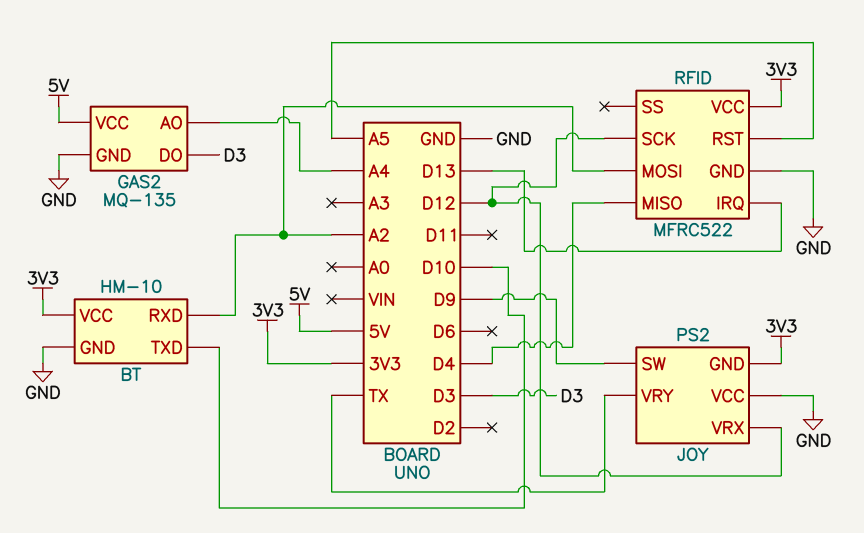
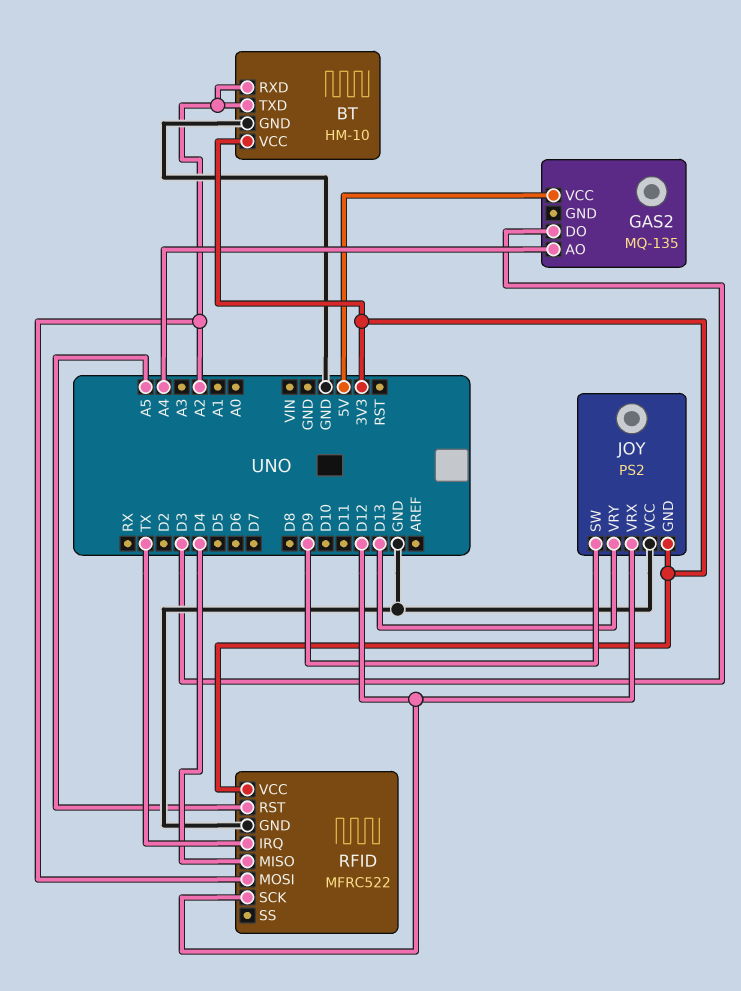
BT pin TXD: D10 -> A2
GAS2 pin GND: GND -> none
JOY pin VRY: TX -> D13
RFID pin IRQ: D13 -> TX

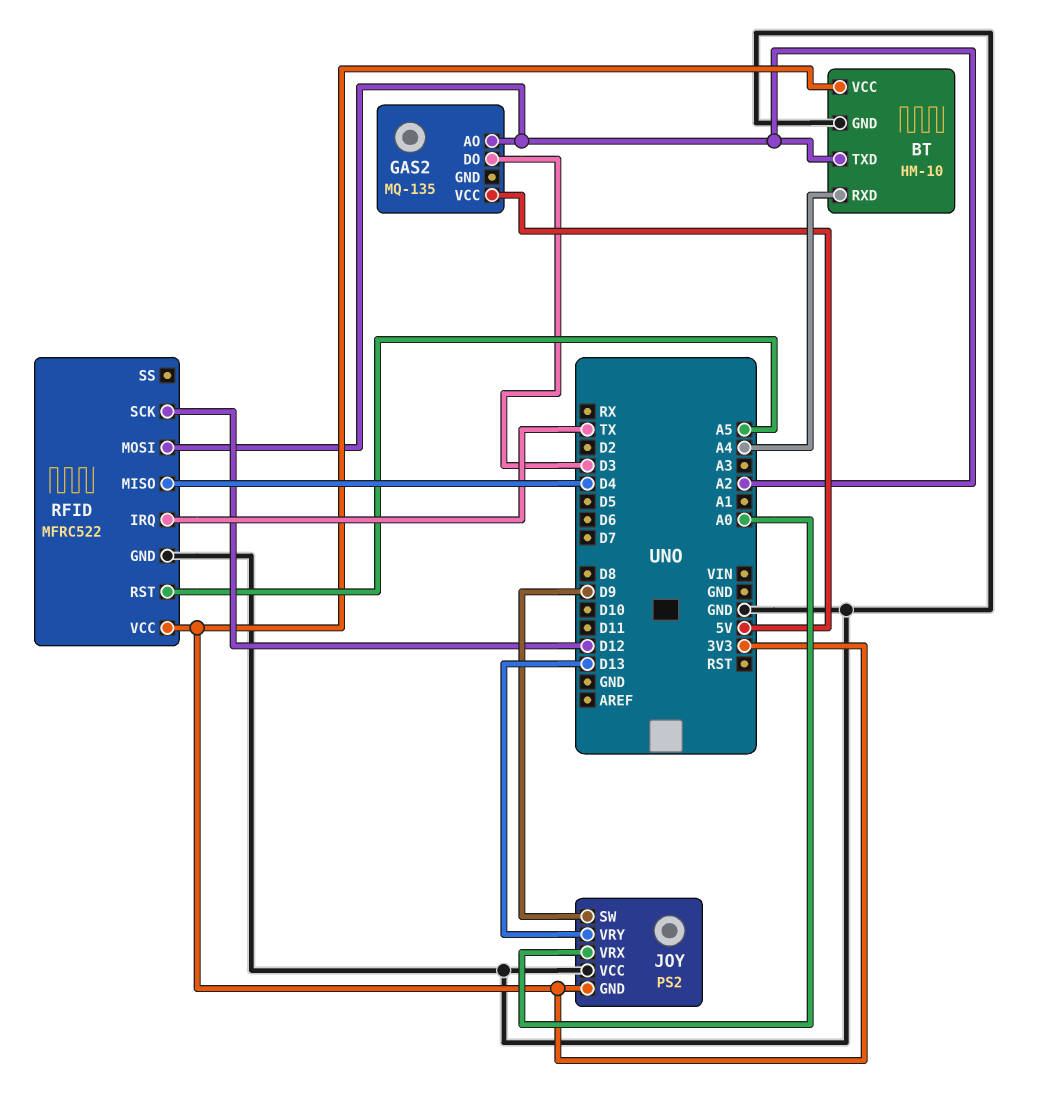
BT pin RXD: A2 -> A4
GAS2 pin AO: A4 -> A2
JOY pin VRX: D12 -> A0

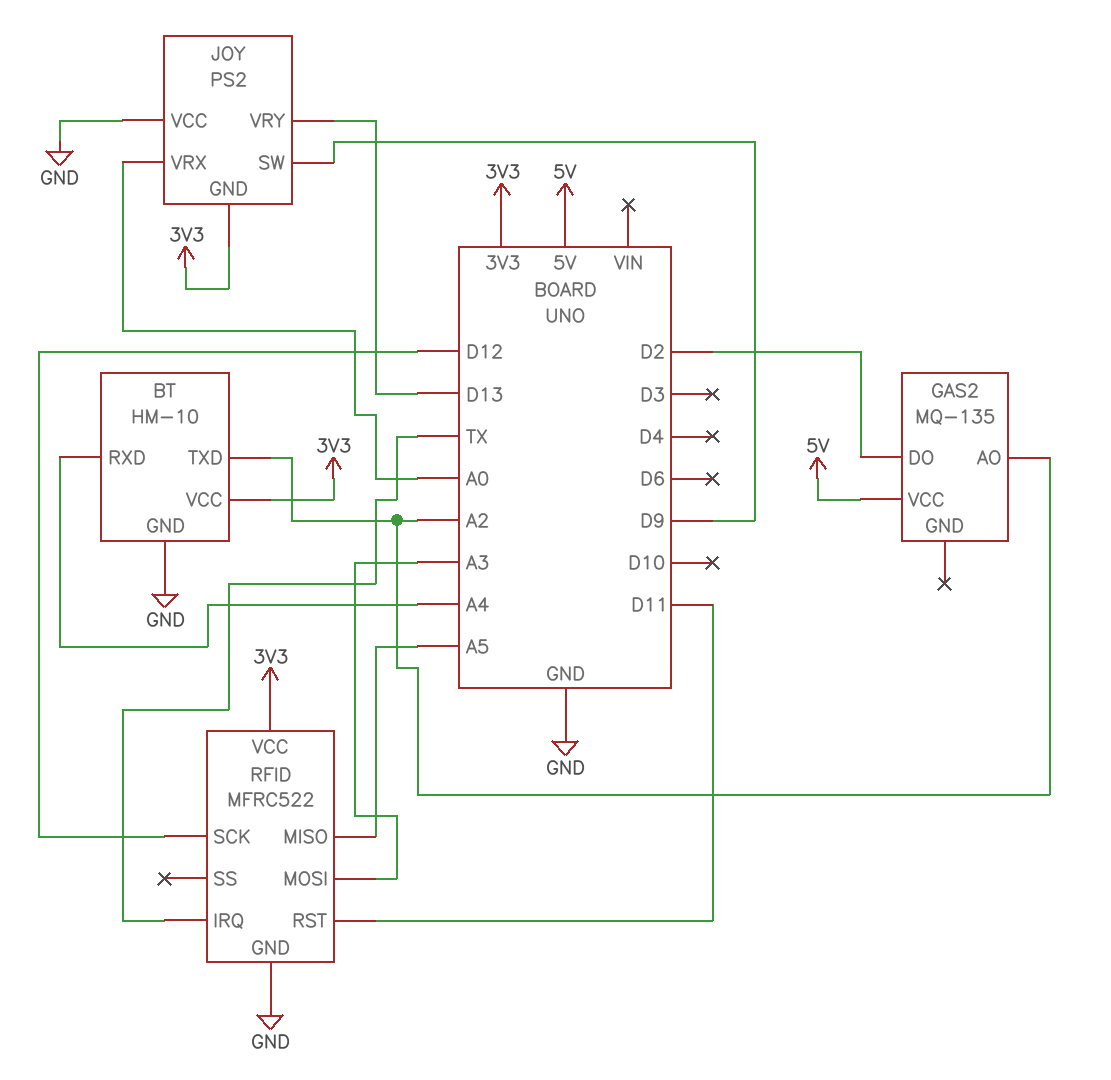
GAS2 pin DO: D3 -> D2
RFID pin MISO: D4 -> A5
RFID pin MOSI: A2 -> A3
RFID pin RST: A5 -> D11

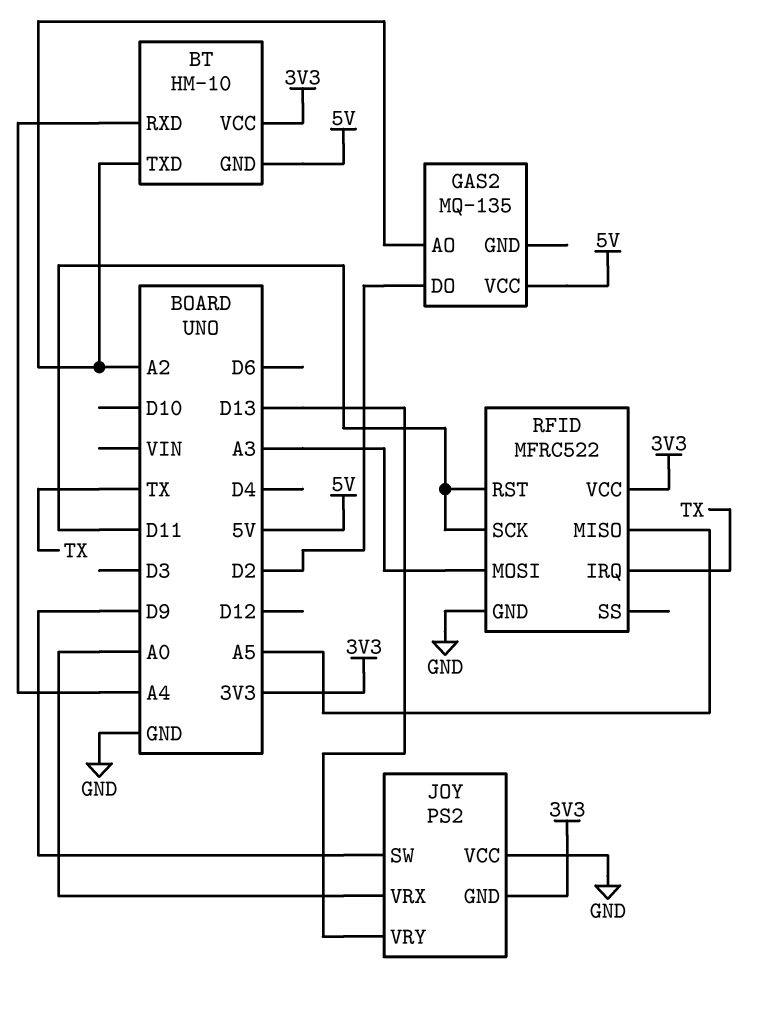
BT pin GND: GND -> 5V
RFID pin SCK: D12 -> D11

